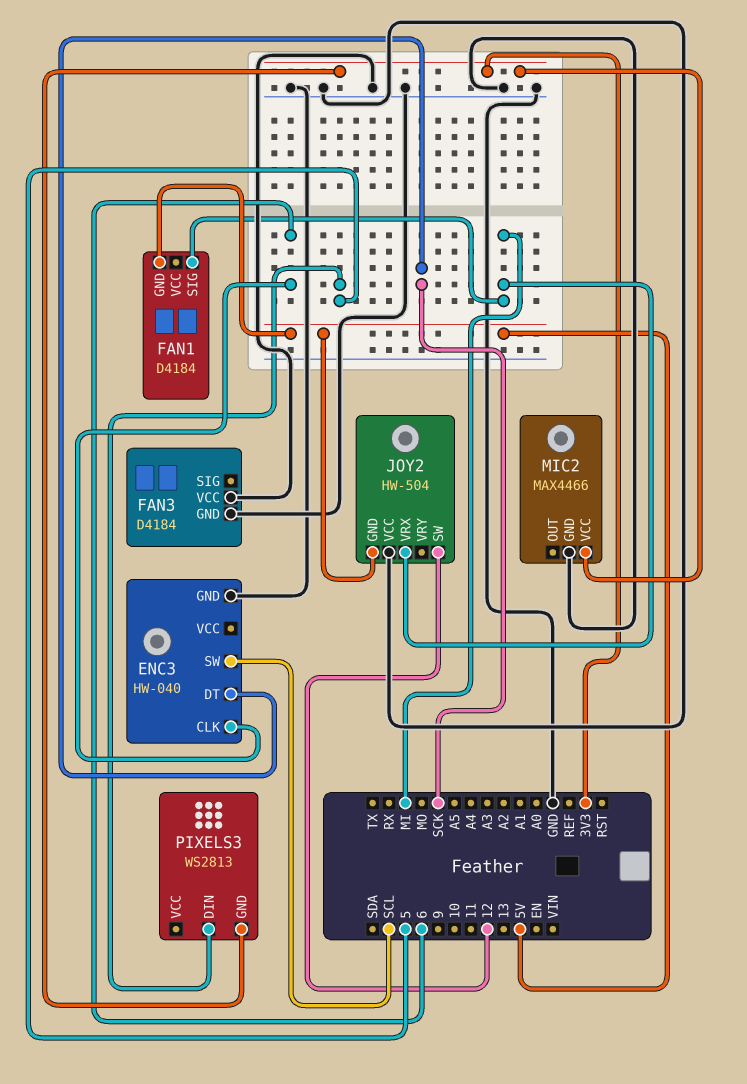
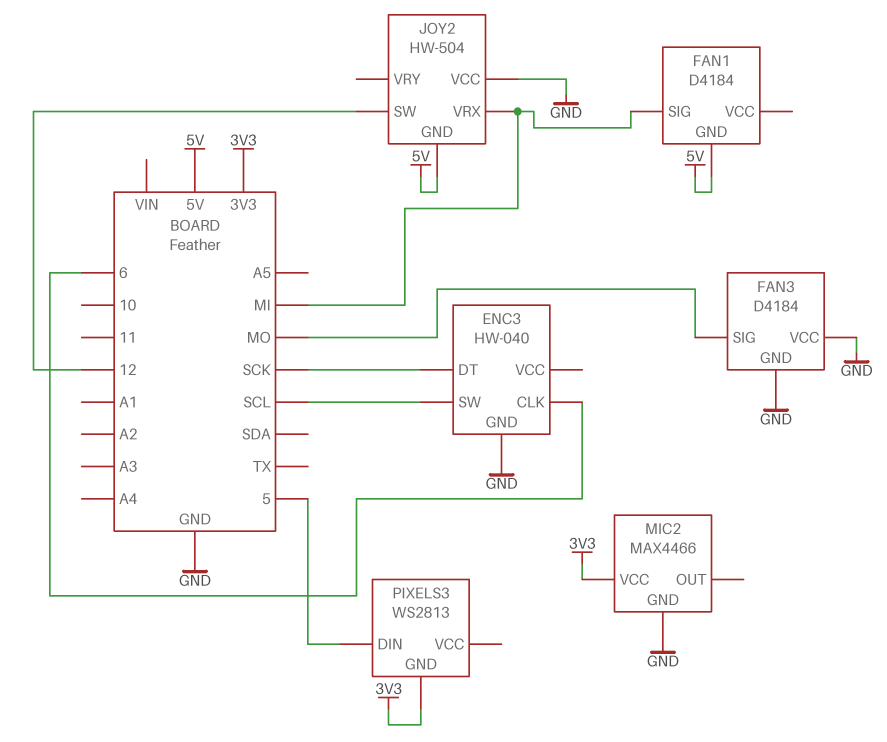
FAN3 pin SIG: none -> MO

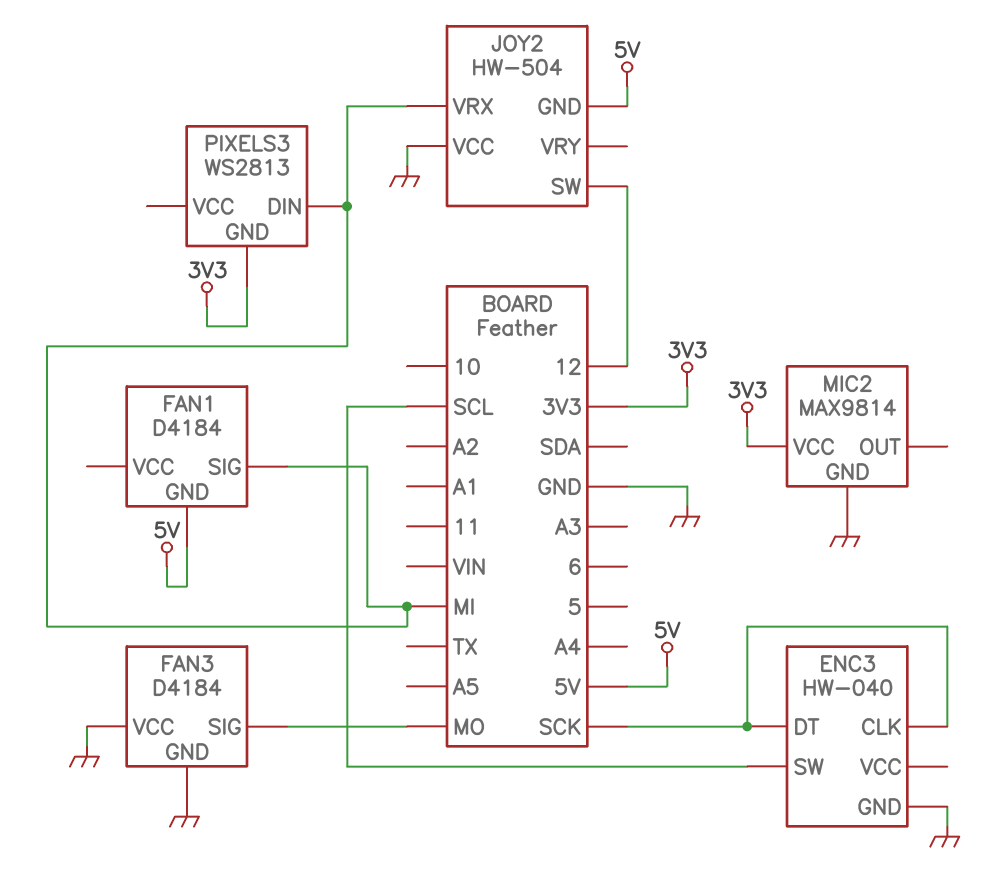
ENC3 pin CLK: 6 -> SCK
MIC2: MAX4466 -> MAX9814
PIXELS3 pin DIN: 5 -> MI

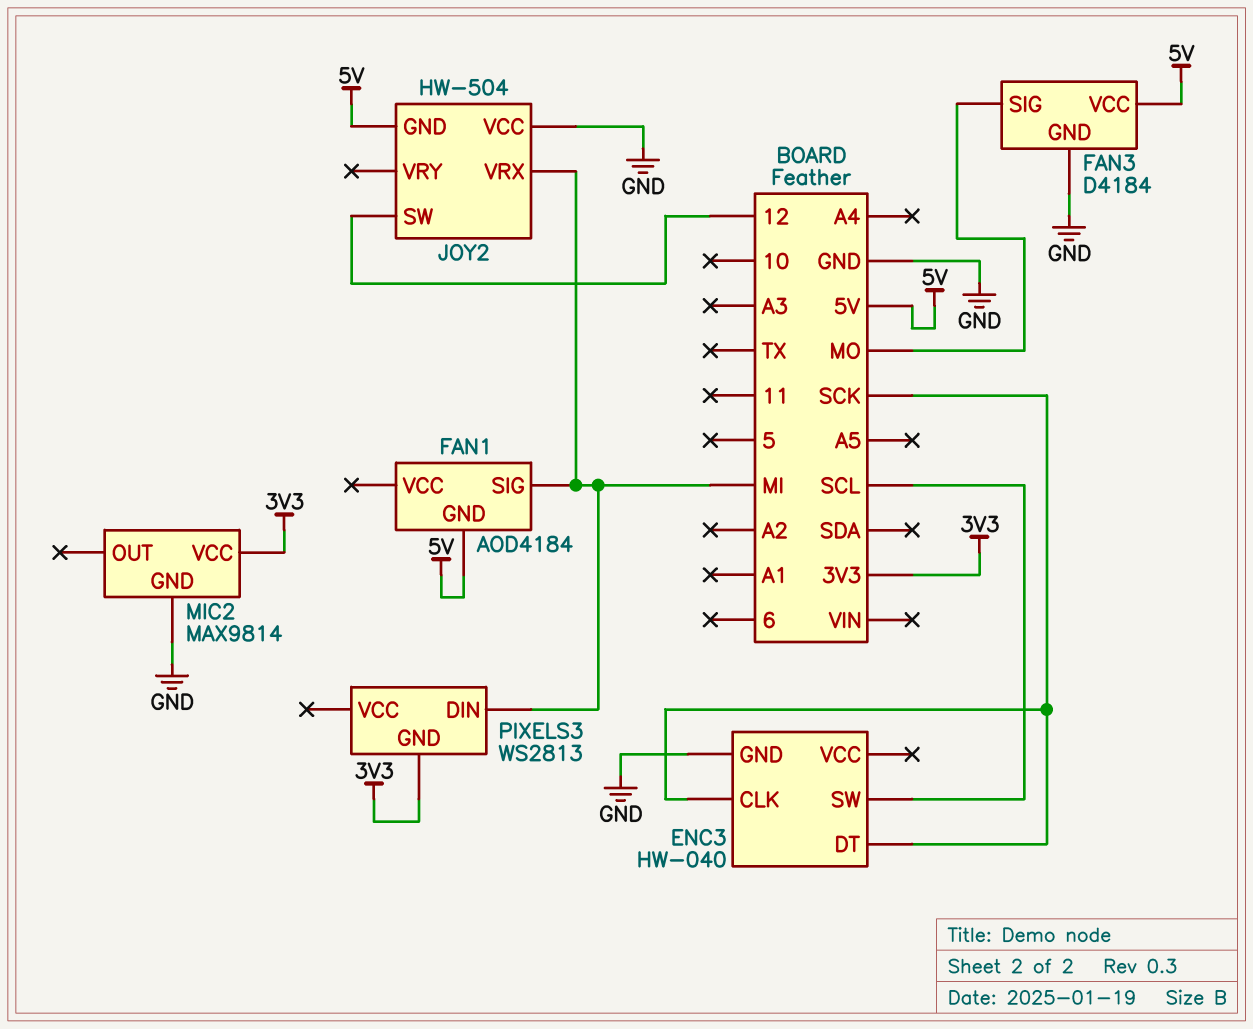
FAN1: D4184 -> AOD4184
FAN3 pin VCC: GND -> 5V

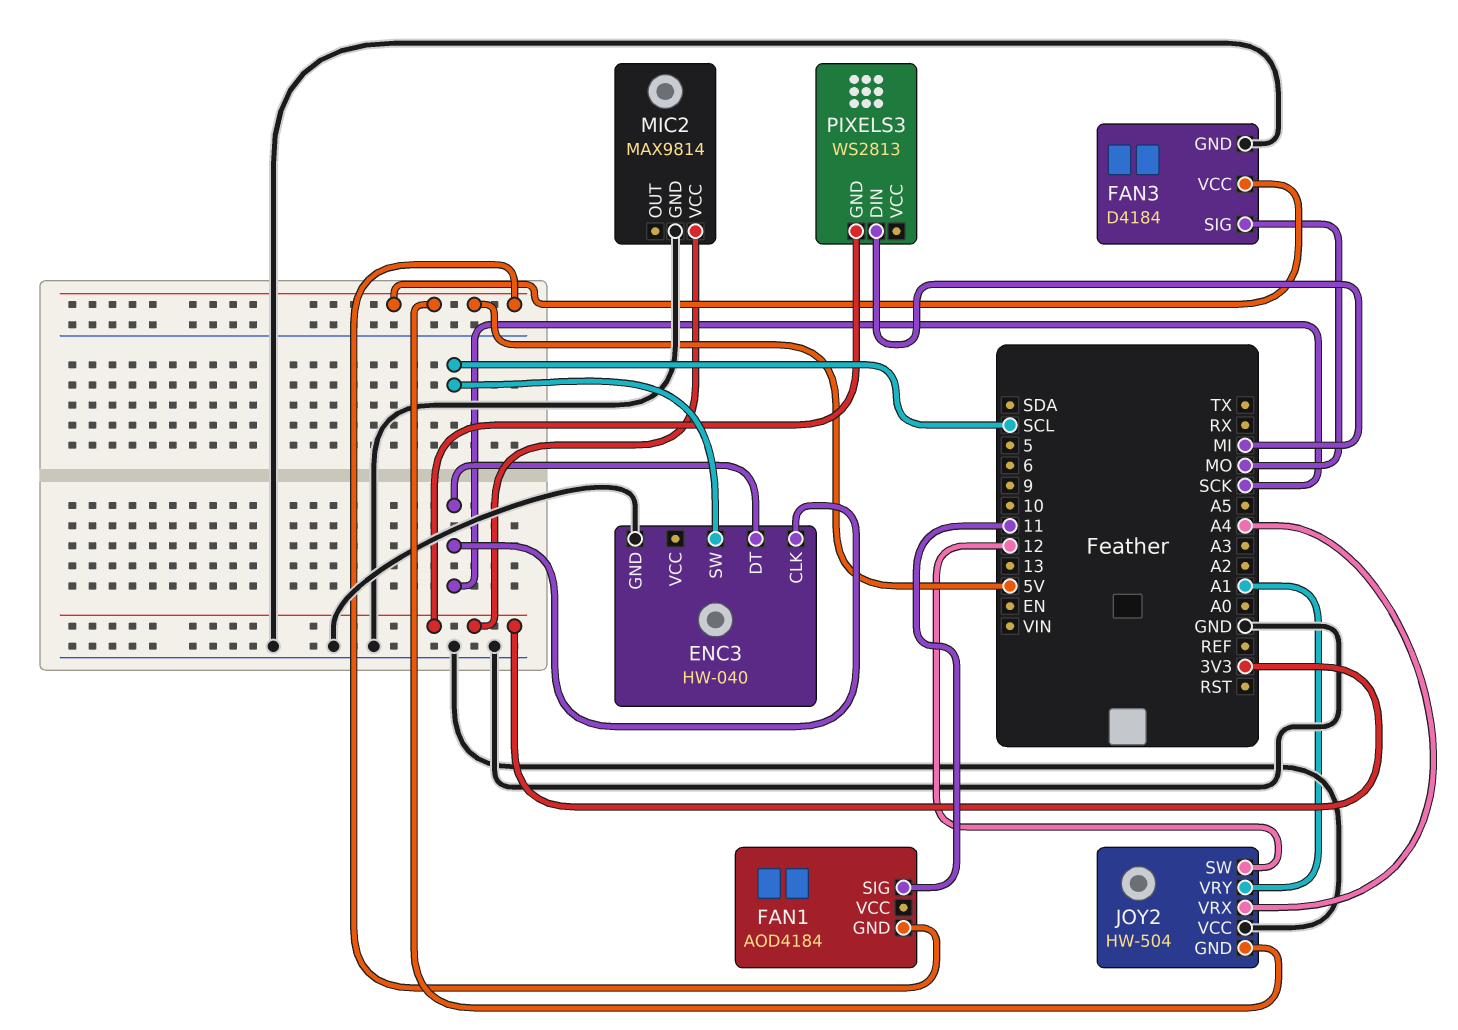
FAN1 pin SIG: MI -> 11
JOY2 pin VRX: MI -> A4
JOY2 pin VRY: none -> A1

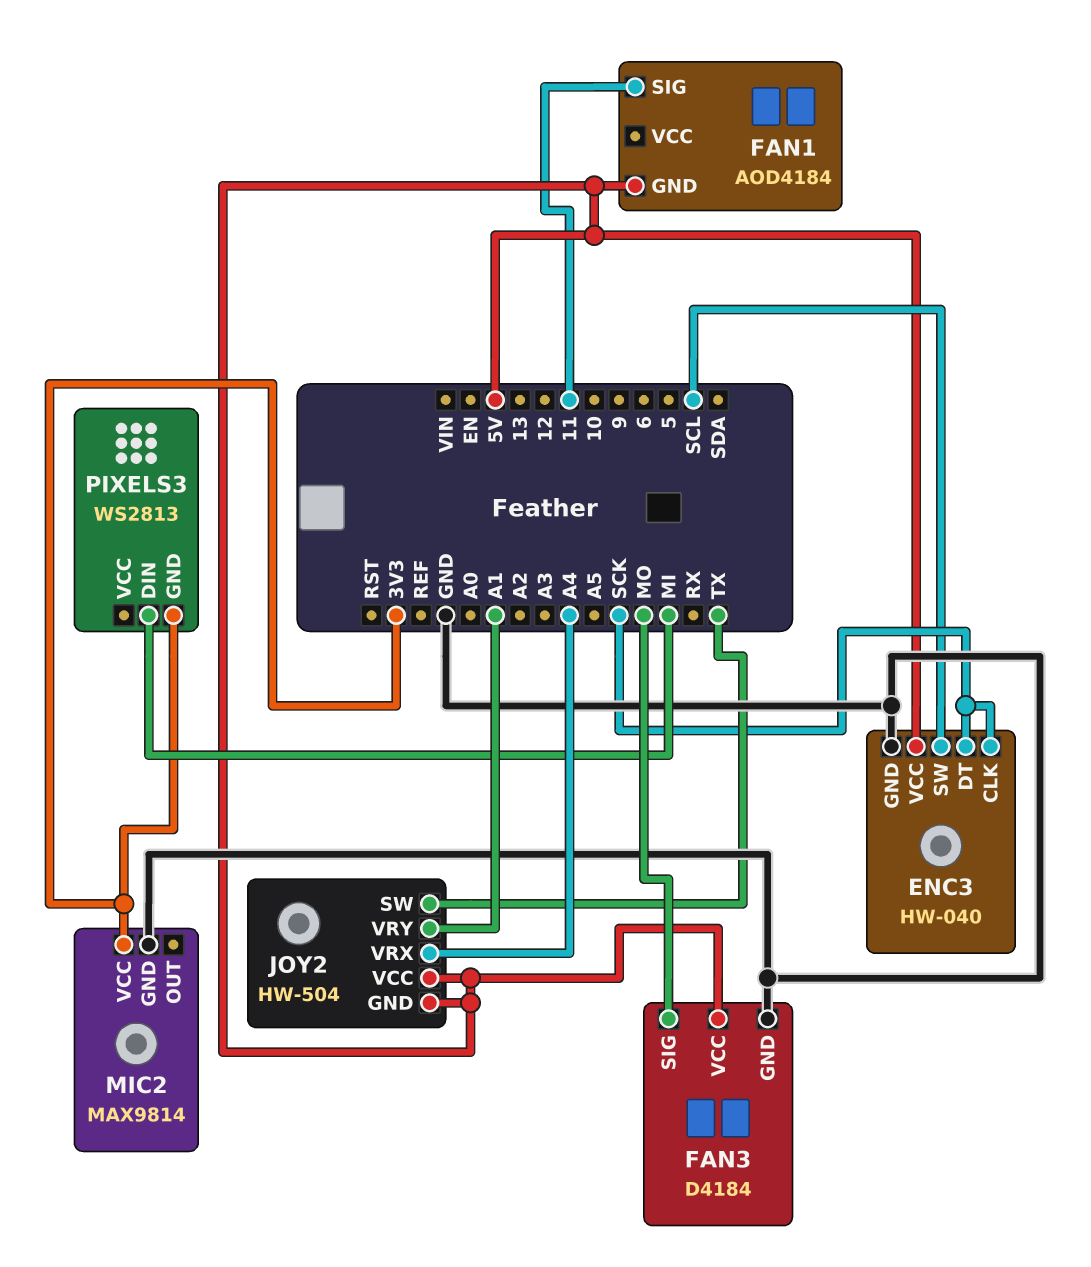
ENC3 pin VCC: none -> 5V
JOY2 pin SW: 12 -> TX
JOY2 pin VCC: GND -> 5V

